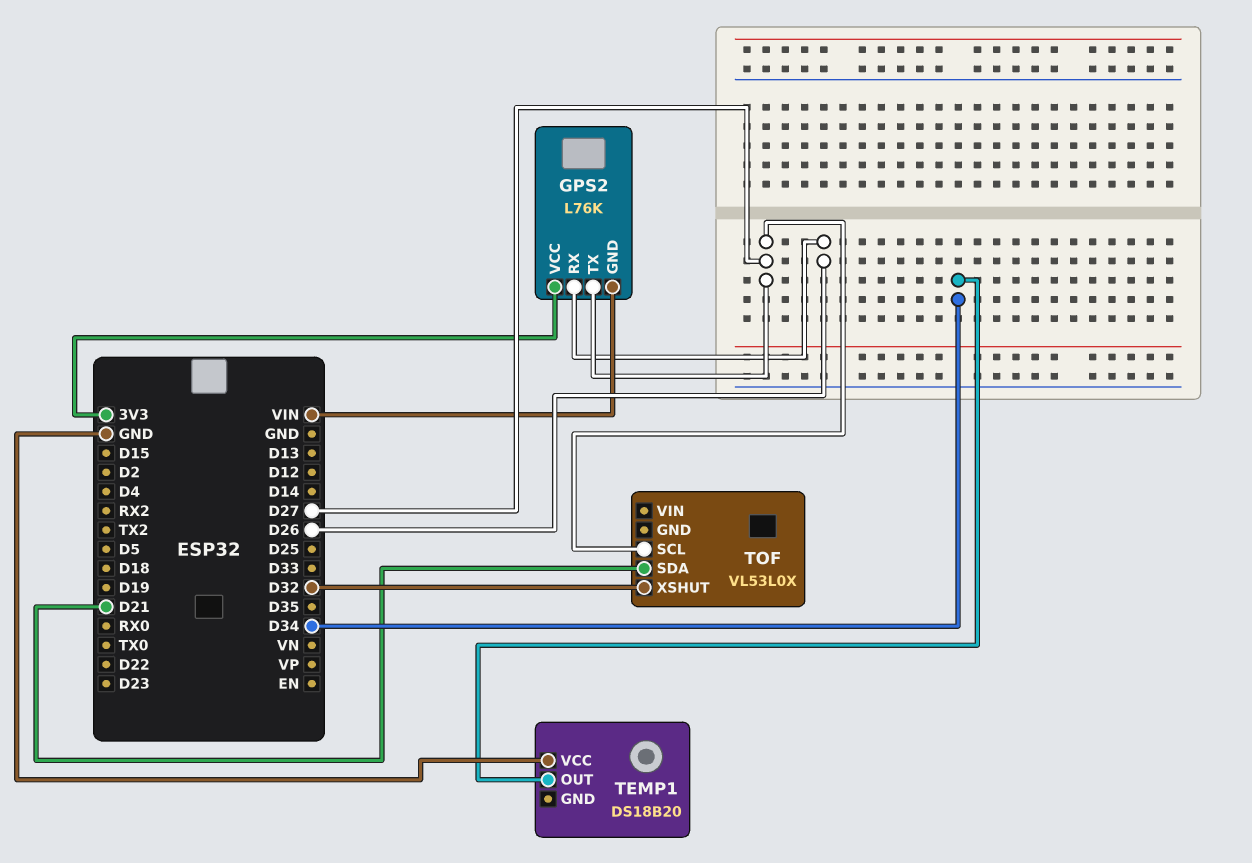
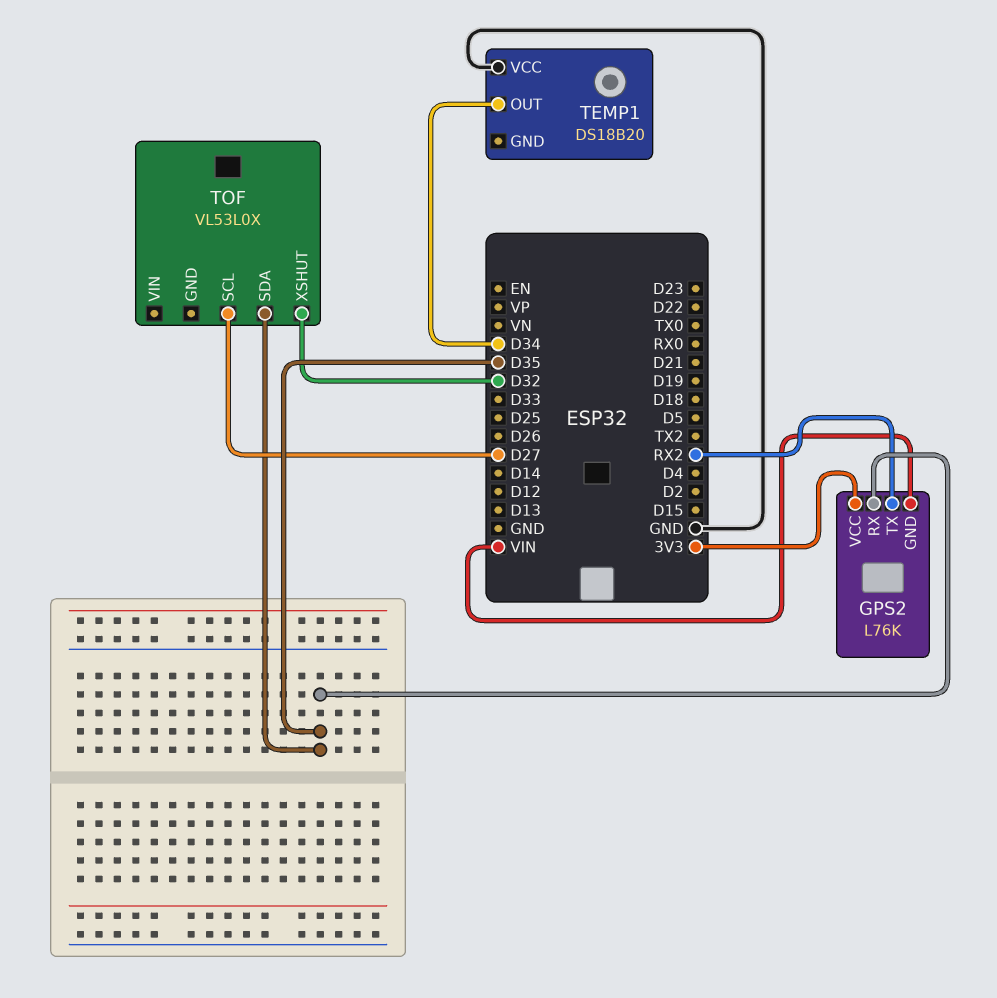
GPS2 pin RX: D26 -> D35
GPS2 pin TX: D27 -> RX2
TOF pin SDA: D21 -> D35

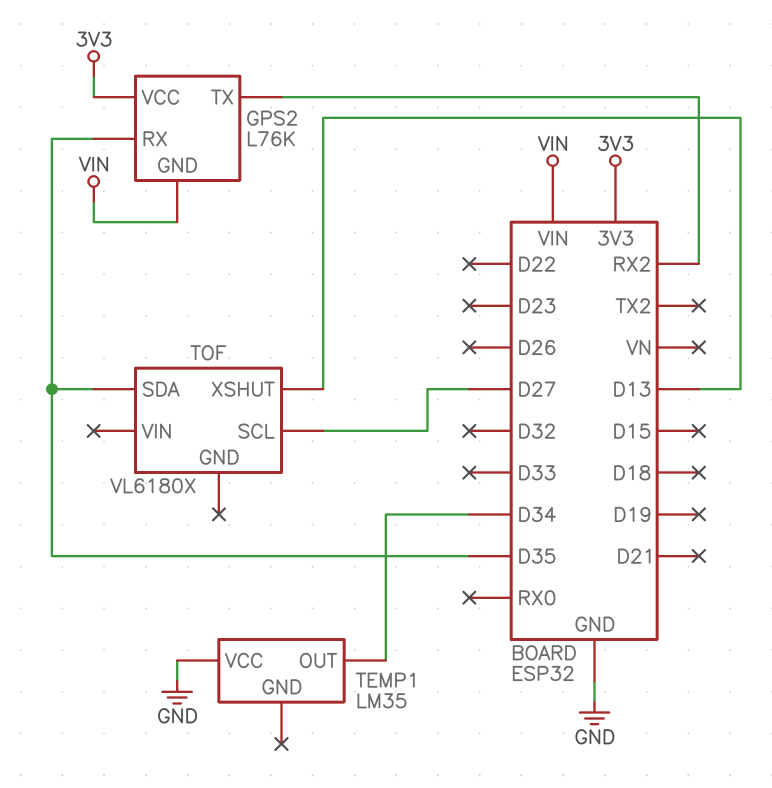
TEMP1: DS18B20 -> LM35
TOF: VL53L0X -> VL6180X
TOF pin XSHUT: D32 -> D13

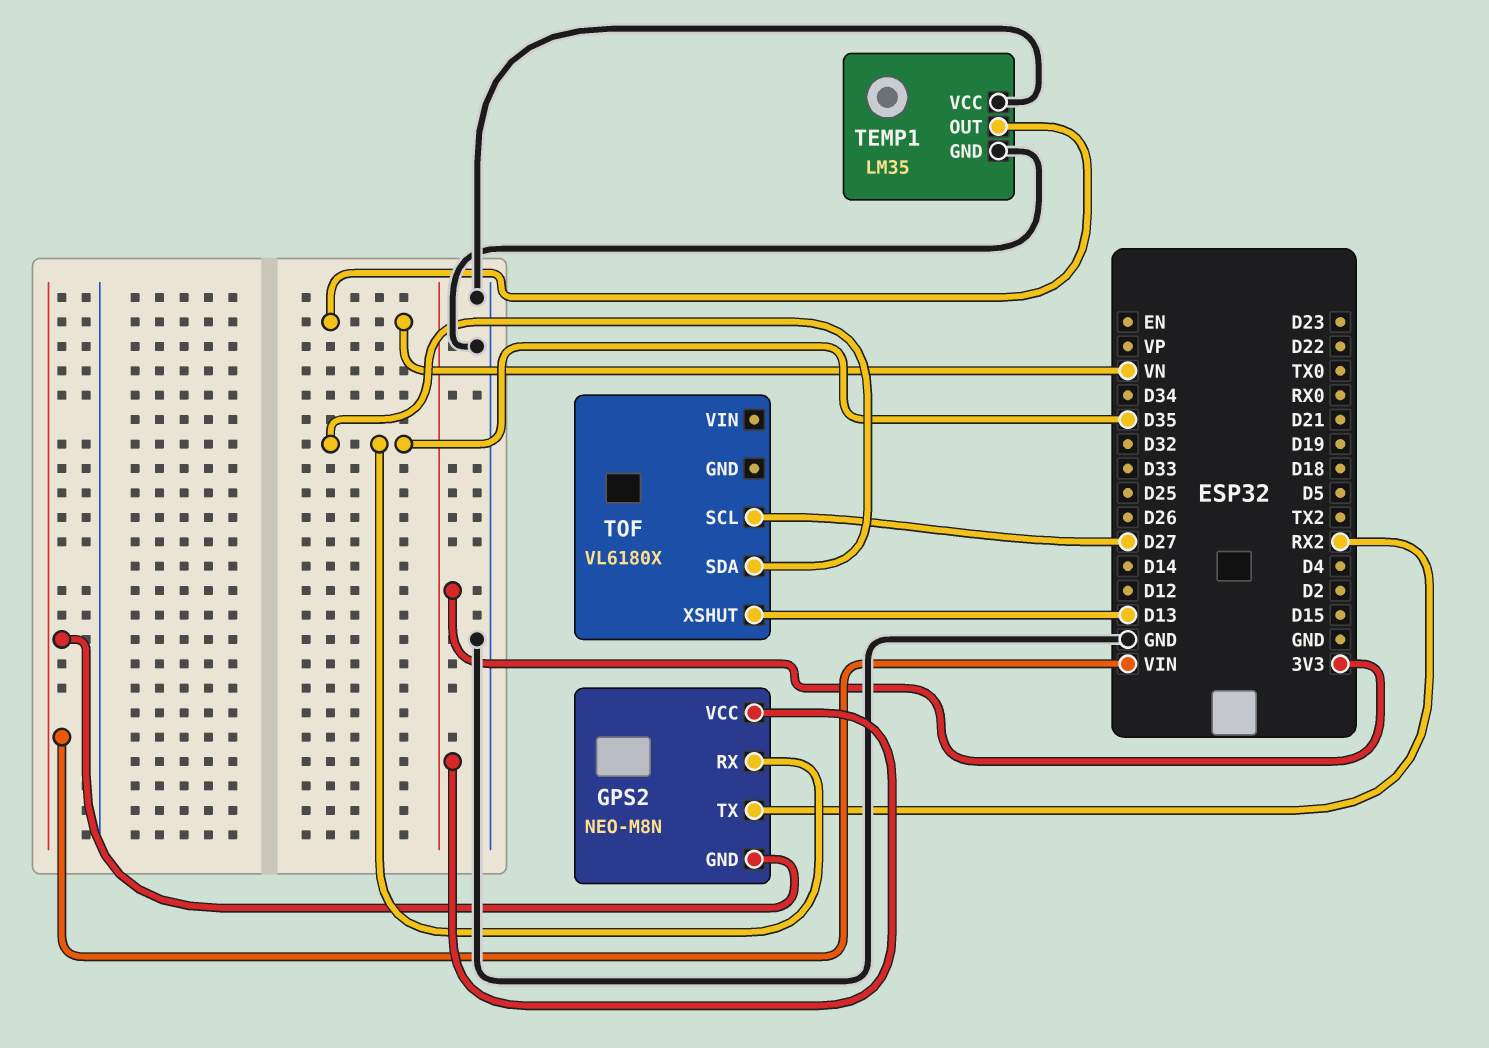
GPS2: L76K -> NEO-M8N
TEMP1 pin GND: none -> GND
TEMP1 pin OUT: D34 -> VN

